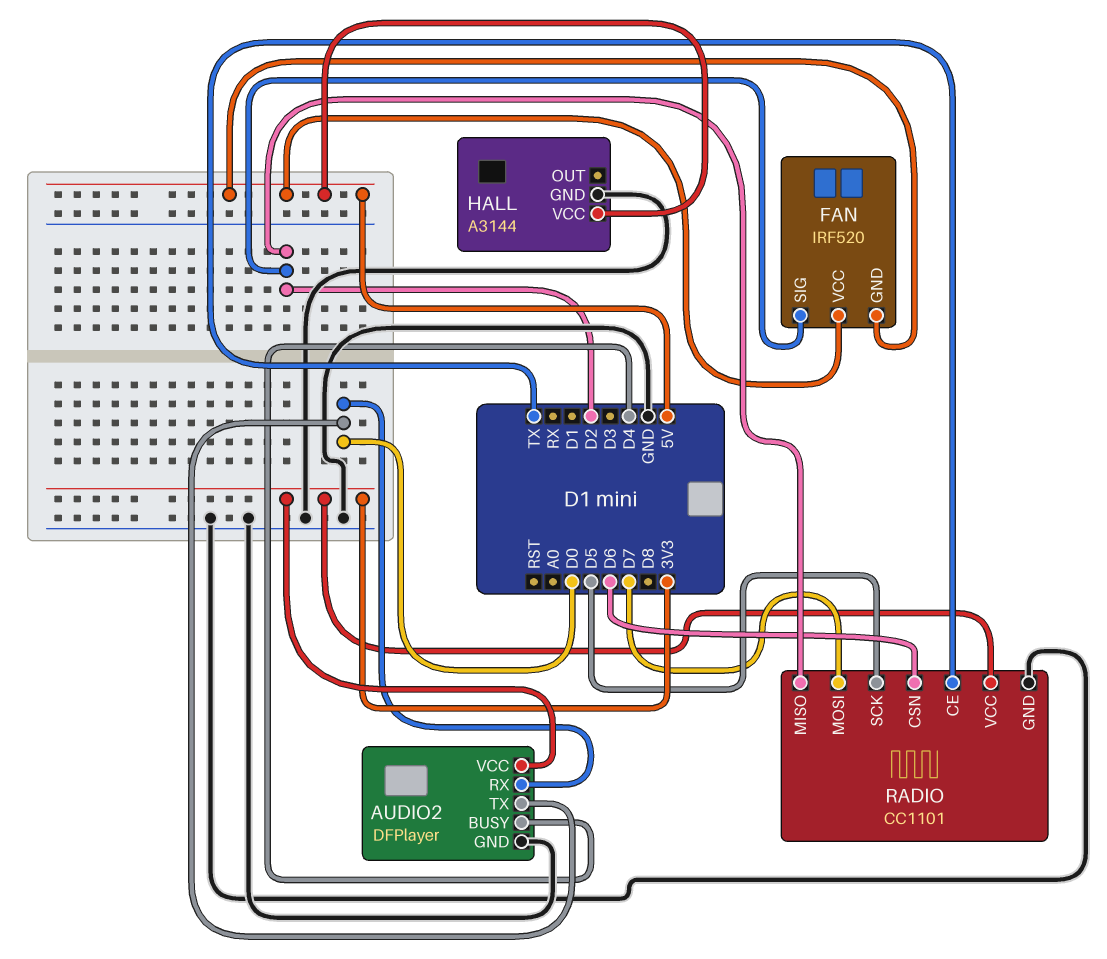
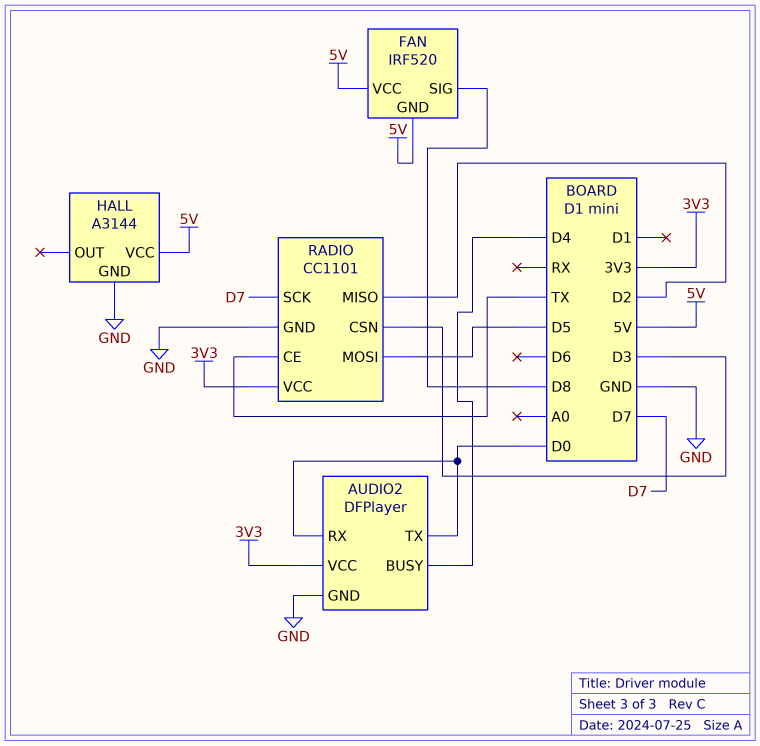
FAN pin SIG: D2 -> D8
RADIO pin CSN: D6 -> D3
RADIO pin MOSI: D7 -> D5
RADIO pin SCK: D5 -> D7

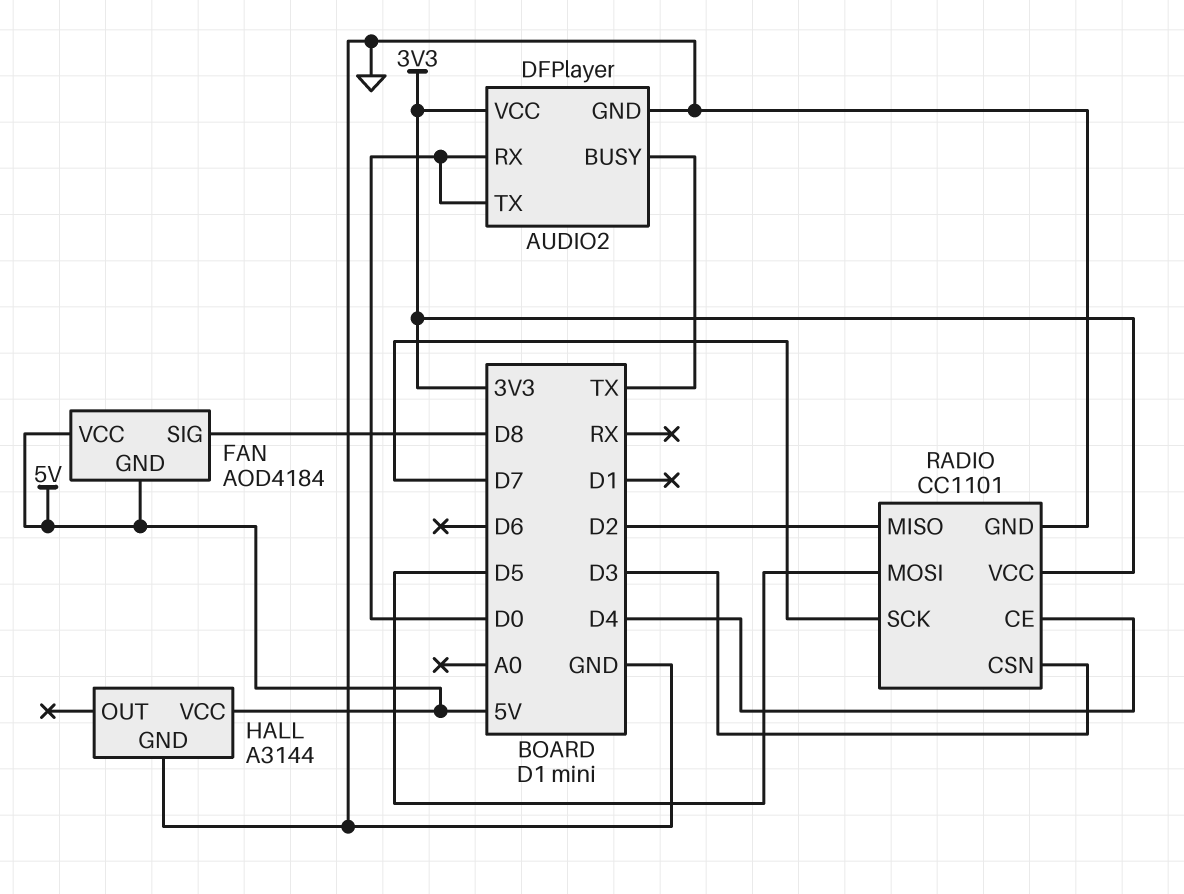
AUDIO2 pin BUSY: D4 -> TX
FAN: IRF520 -> AOD4184
RADIO pin CE: TX -> D4

